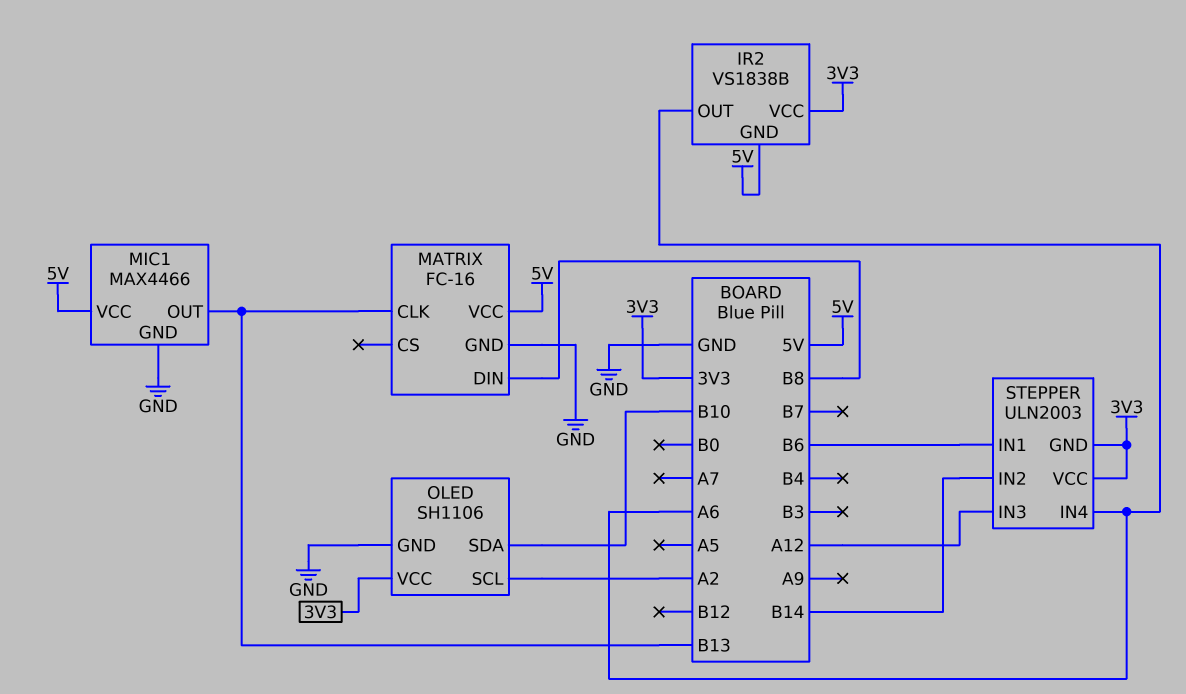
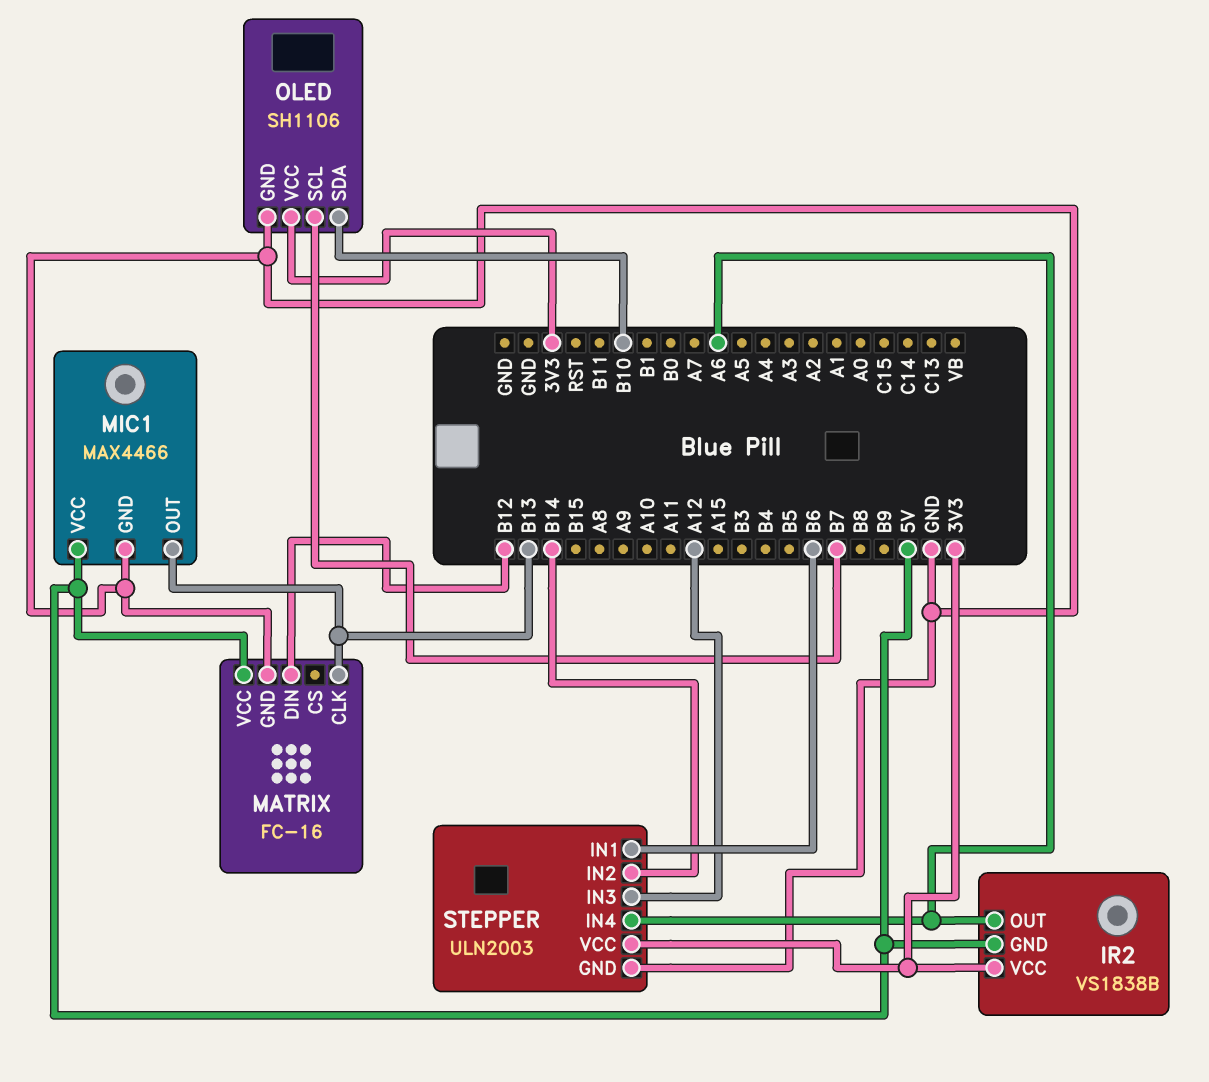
MATRIX pin DIN: B8 -> B12
OLED pin SCL: A2 -> B7
STEPPER pin GND: 3V3 -> GND

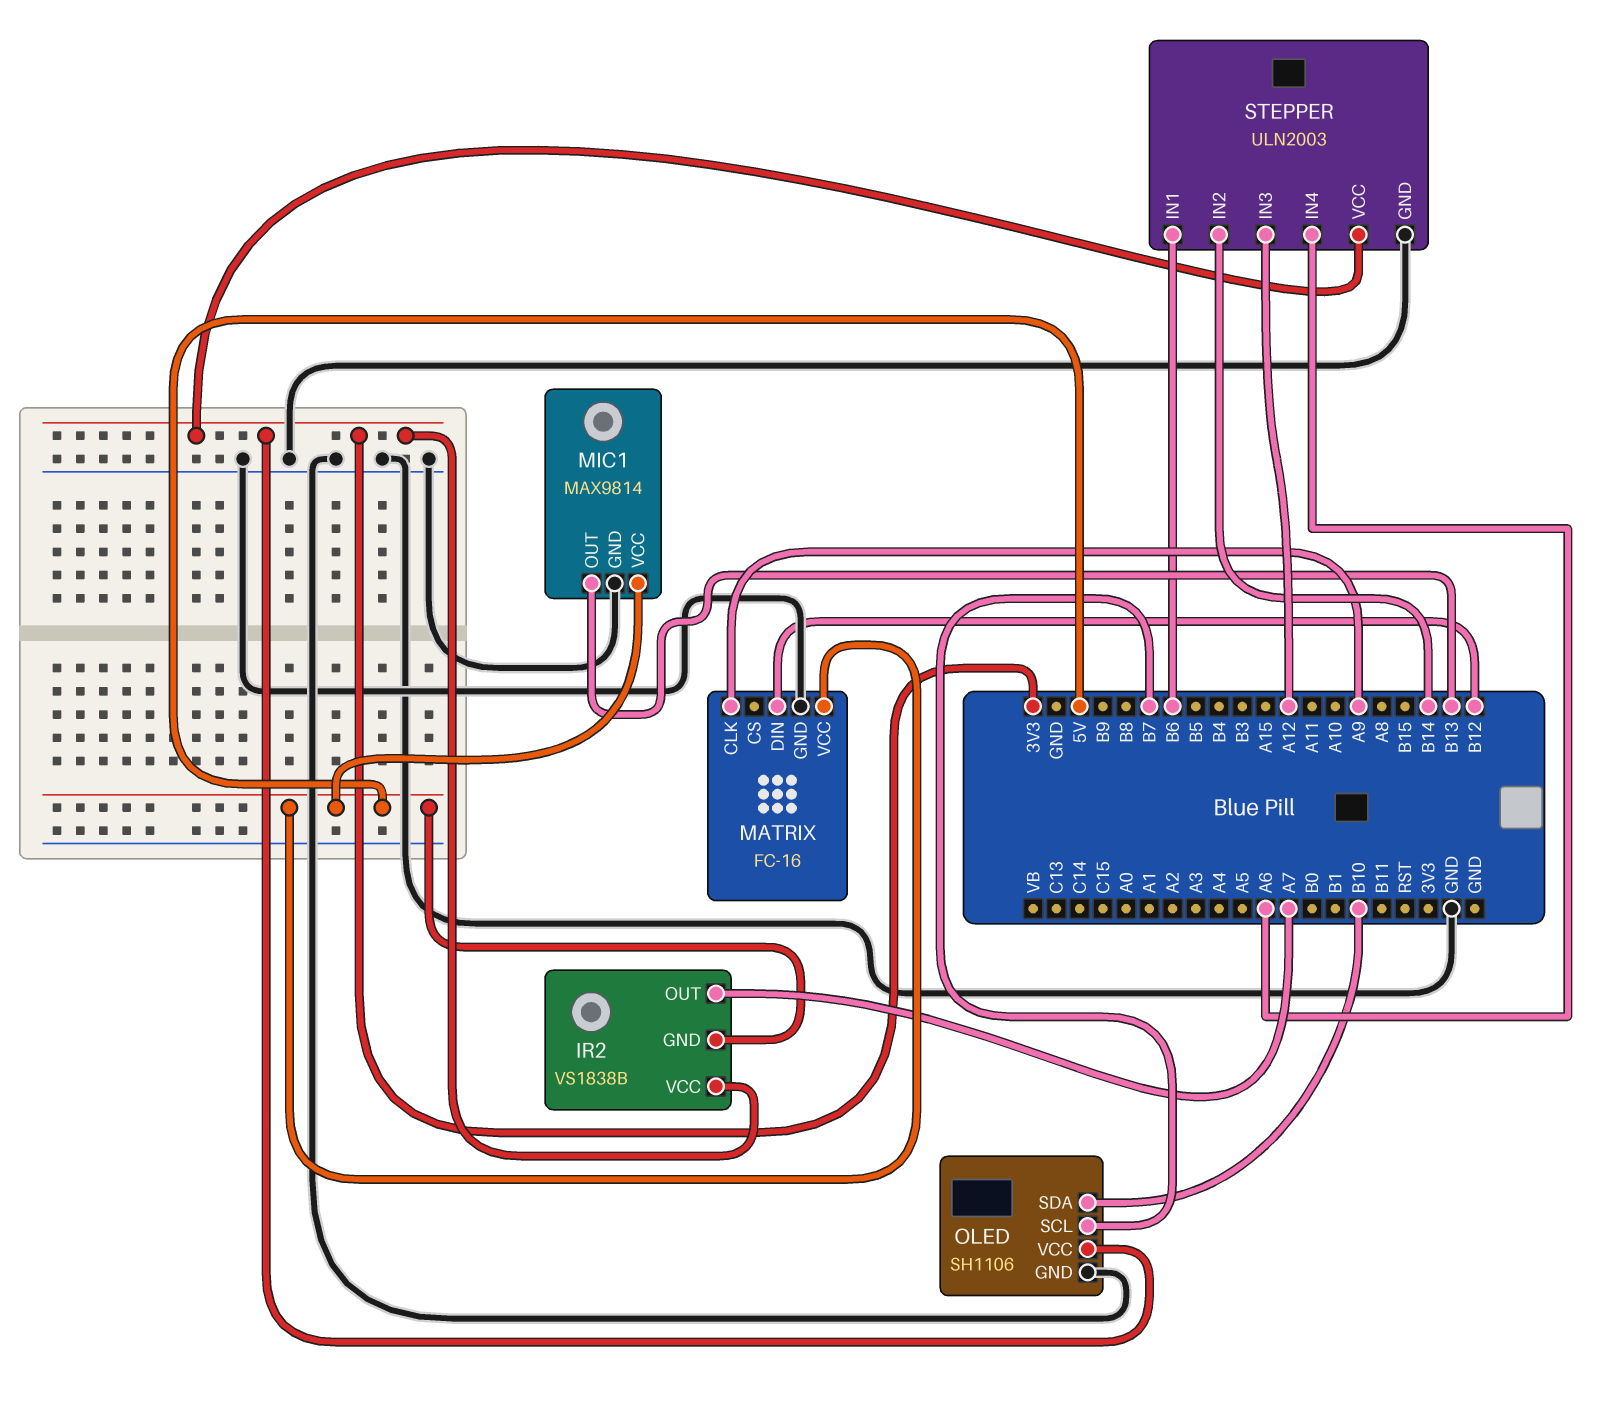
IR2 pin OUT: A6 -> A7
MATRIX pin CLK: B13 -> A9
MIC1: MAX4466 -> MAX9814

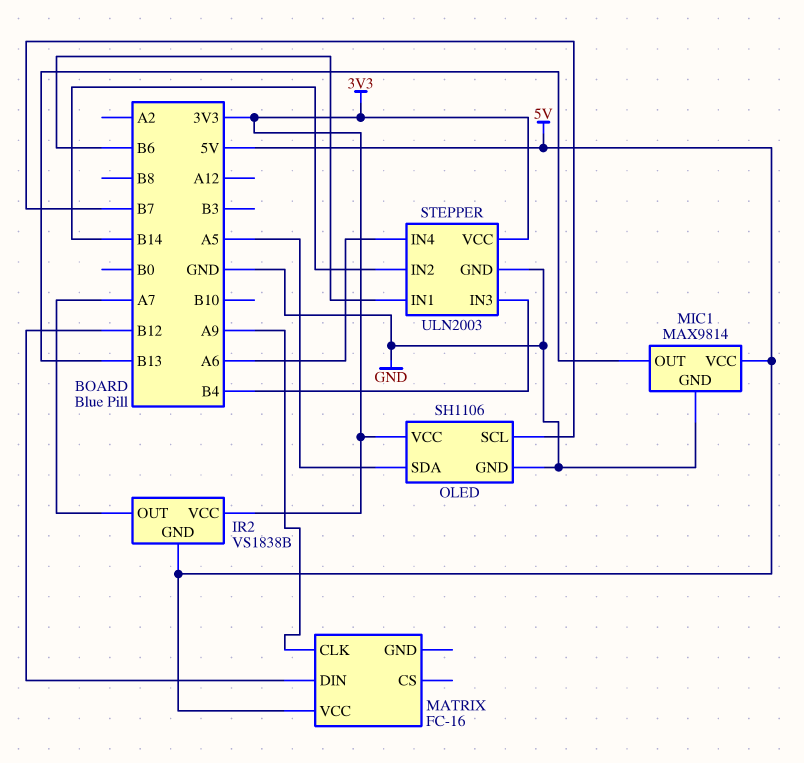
MATRIX pin GND: GND -> none
OLED pin SDA: B10 -> A5
STEPPER pin IN3: A12 -> B4

